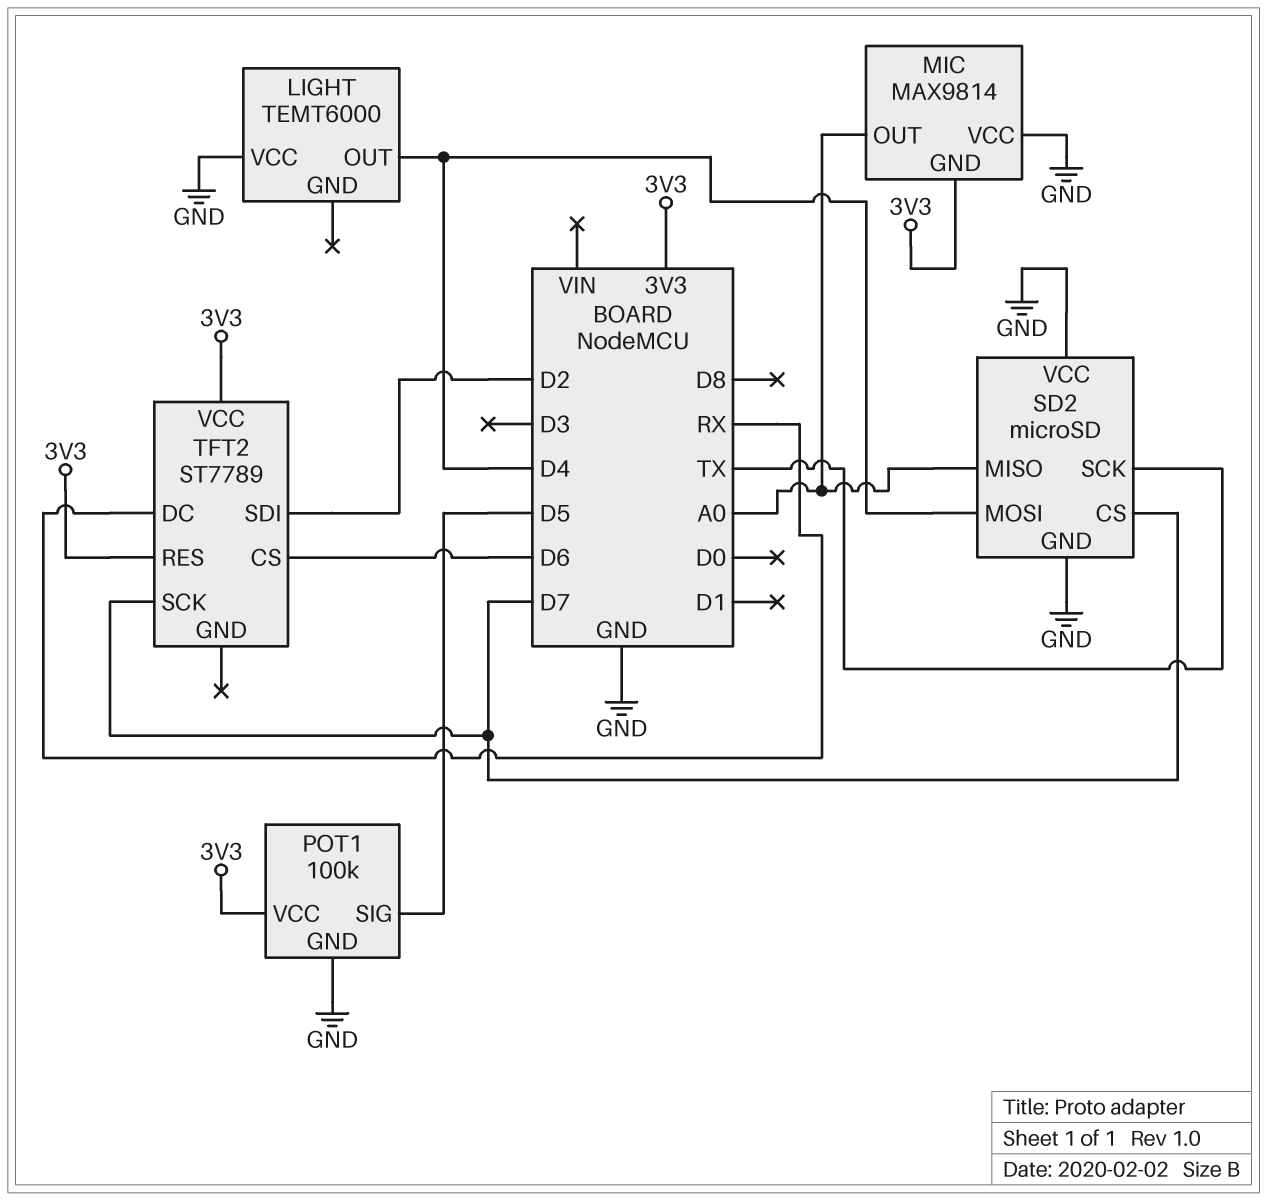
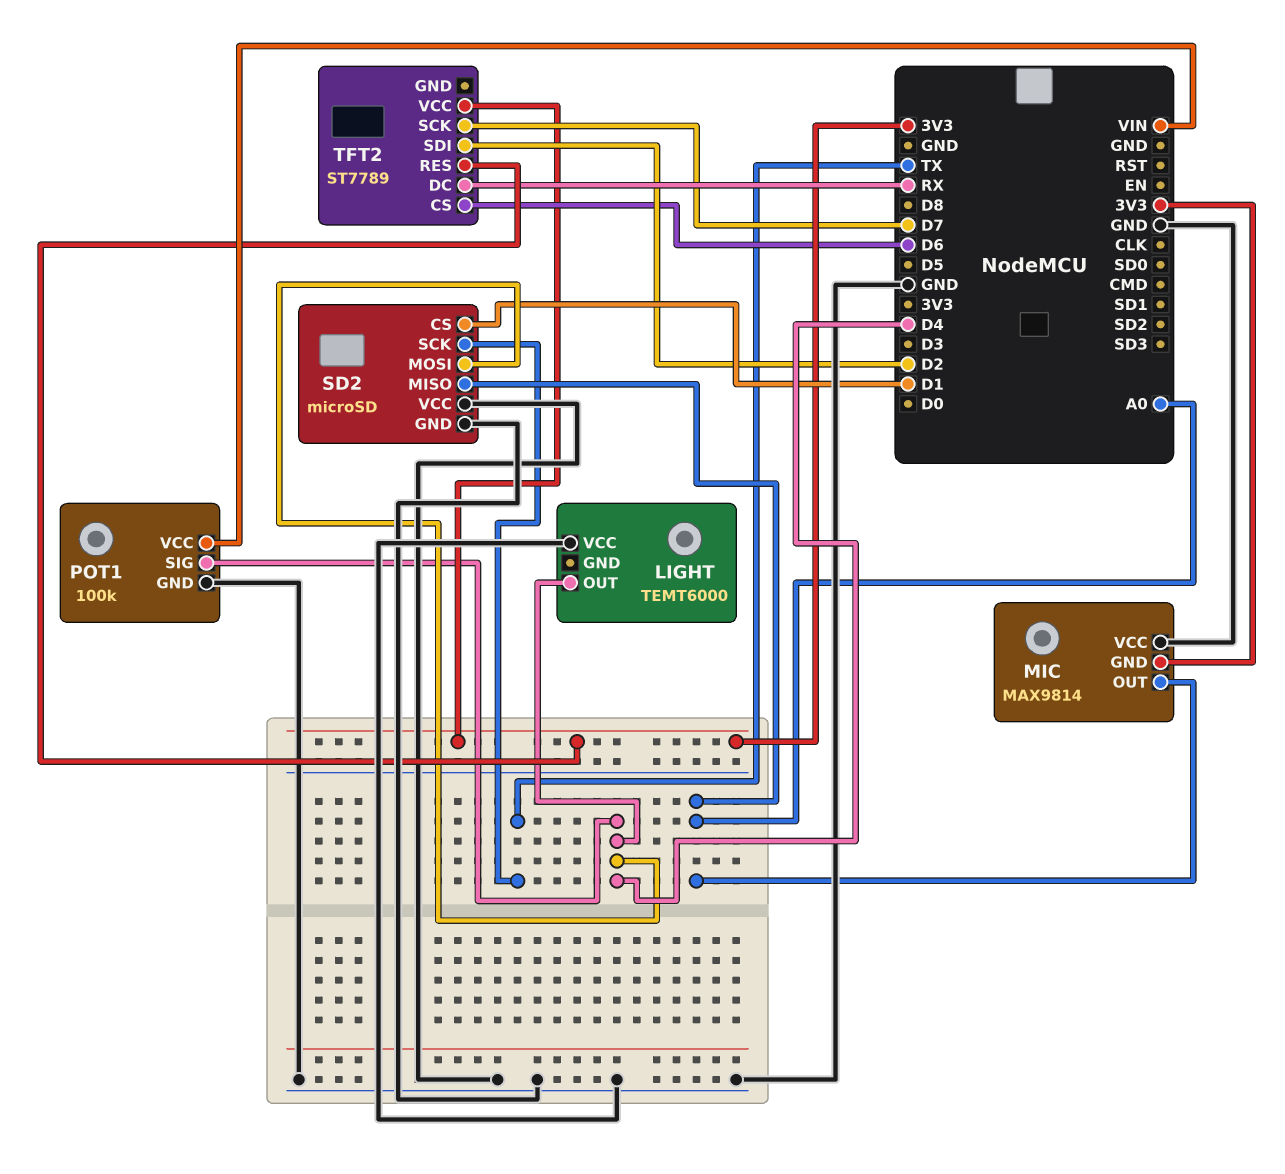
POT1 pin SIG: D5 -> D4
POT1 pin VCC: 3V3 -> VIN
SD2 pin CS: D7 -> D1

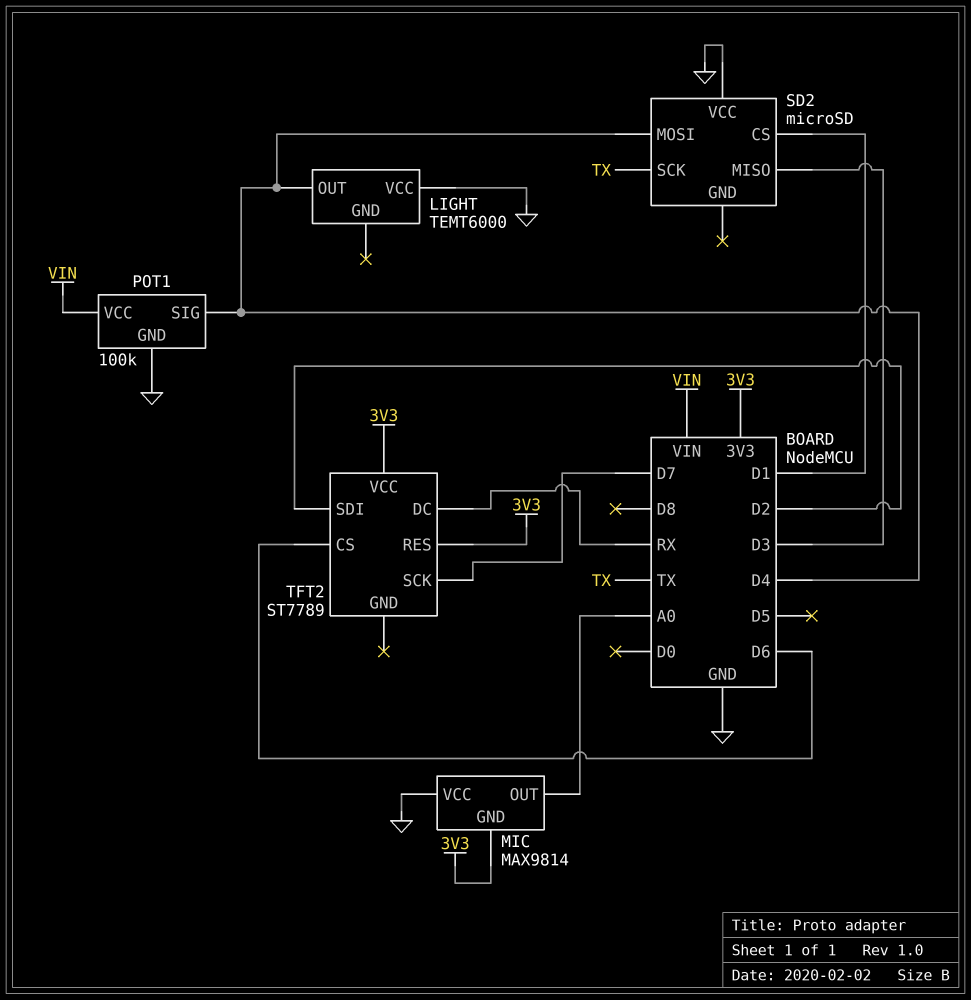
SD2 pin GND: GND -> none
SD2 pin MISO: A0 -> D3

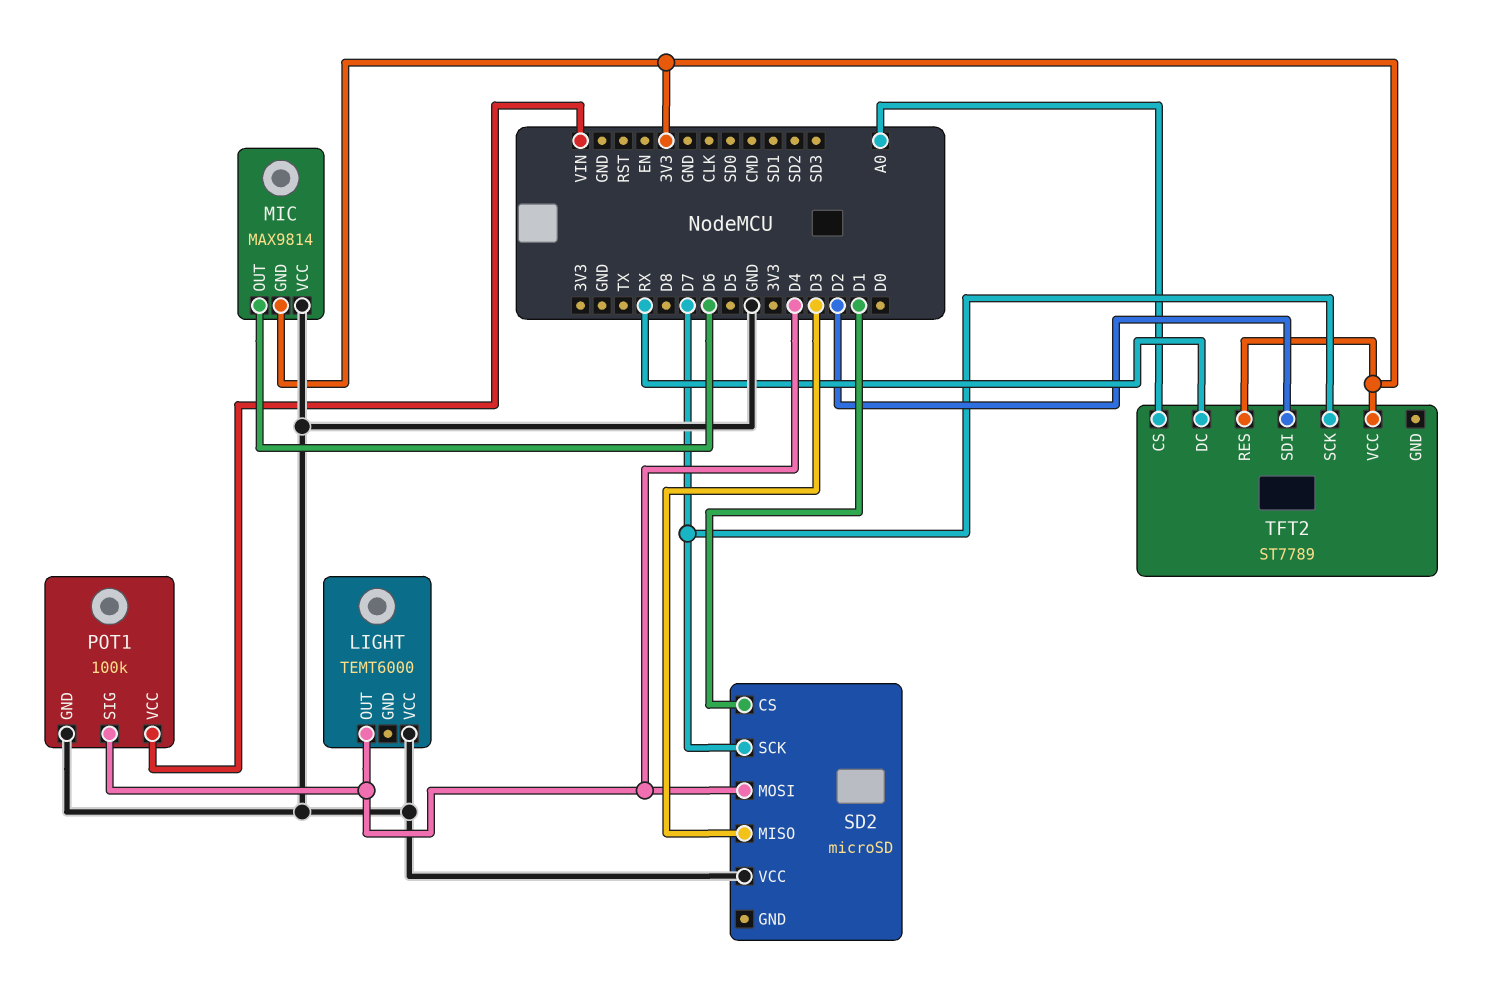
MIC pin OUT: A0 -> D6
SD2 pin SCK: TX -> D7
TFT2 pin CS: D6 -> A0

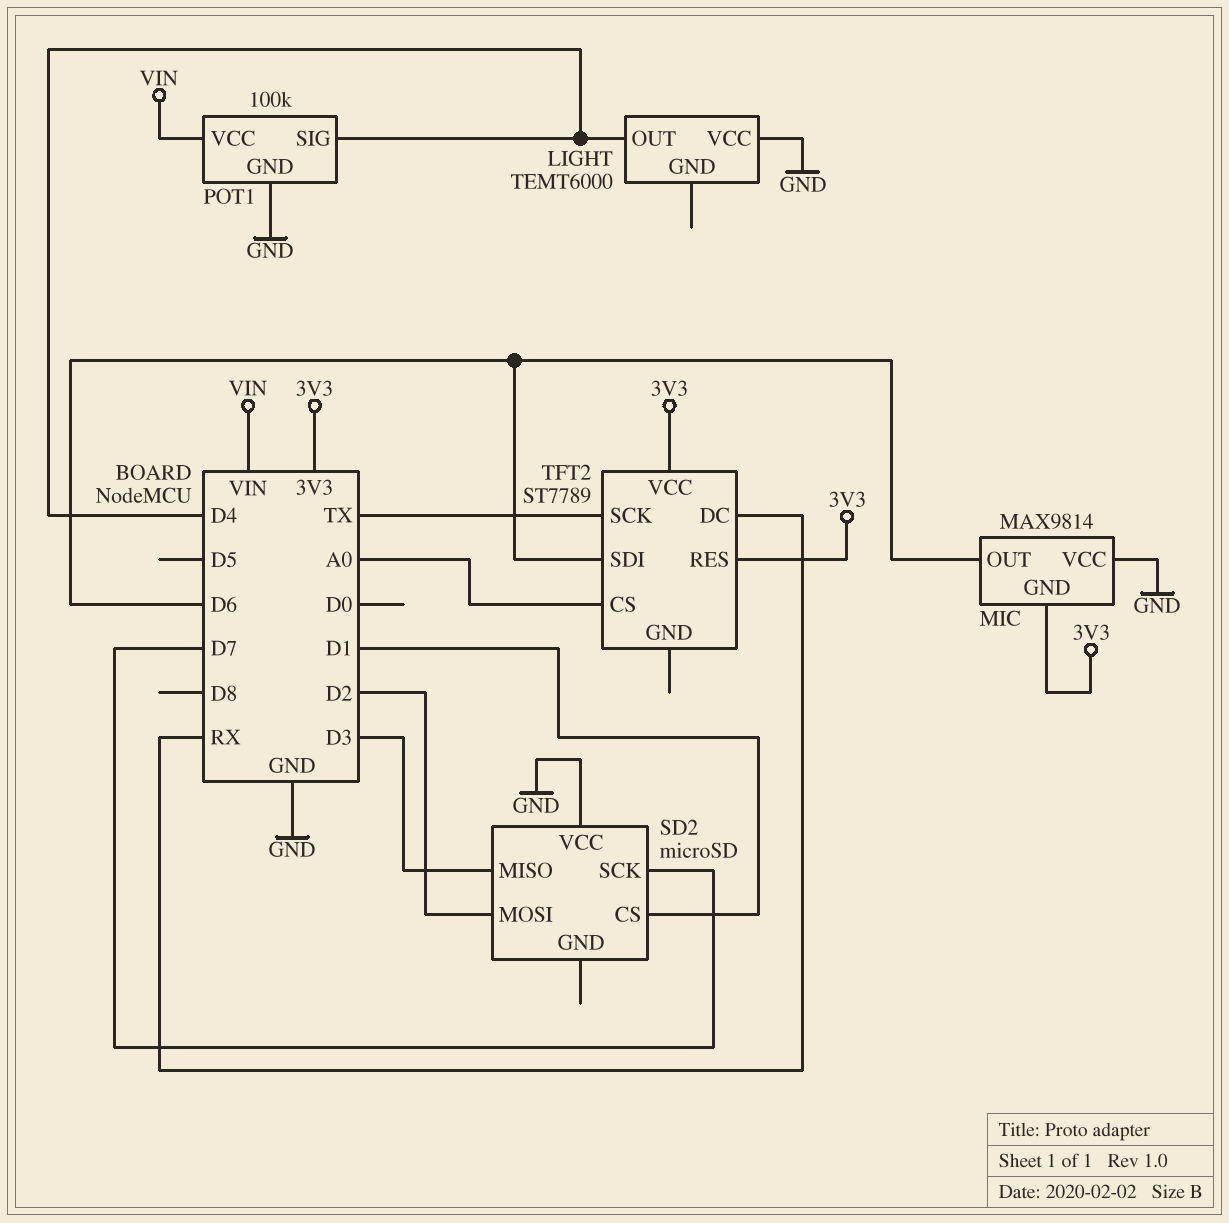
SD2 pin MOSI: D4 -> D2
TFT2 pin SCK: D7 -> TX
TFT2 pin SDI: D2 -> D6

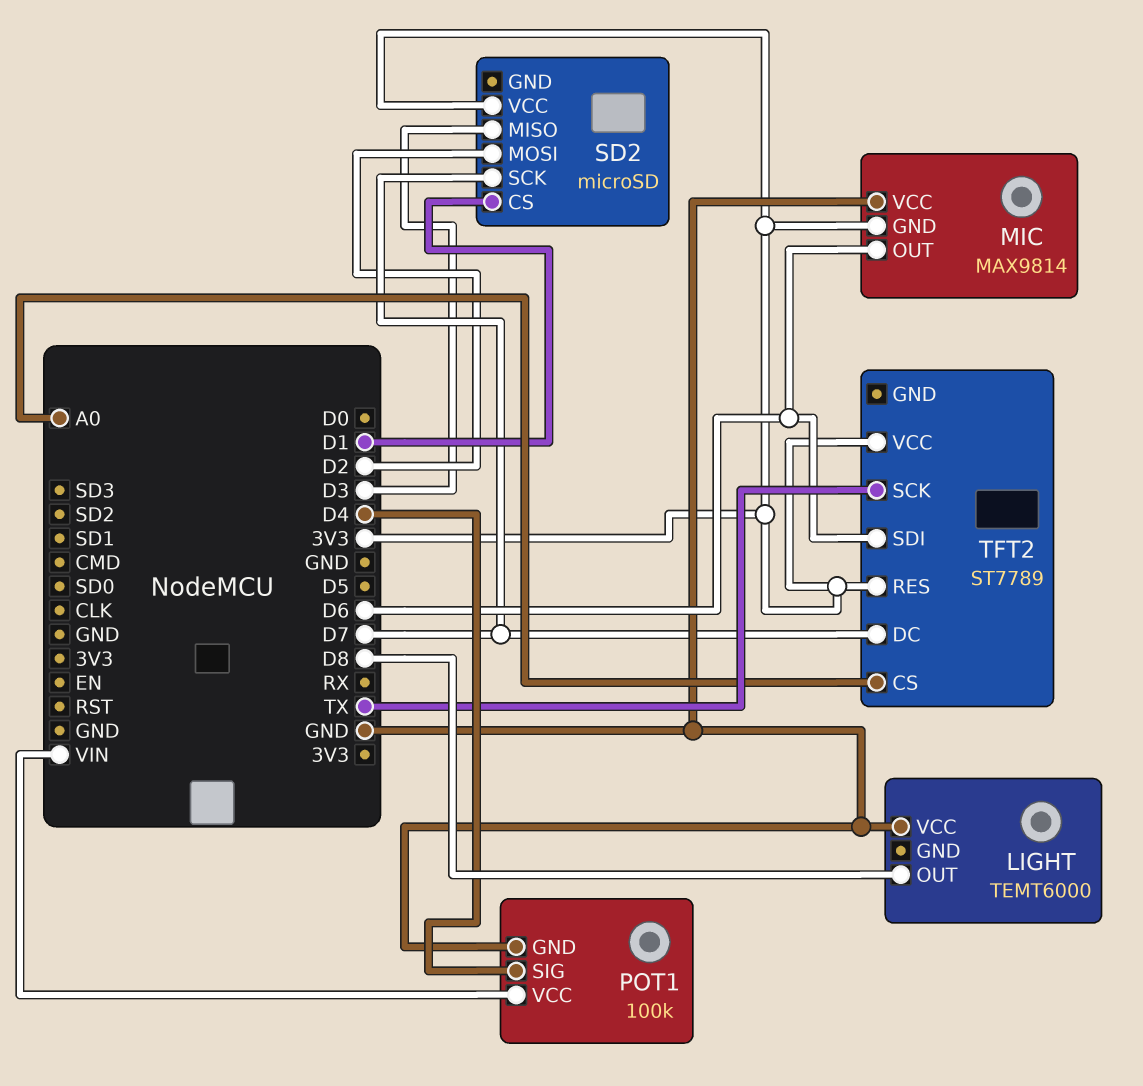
LIGHT pin OUT: D4 -> D8
SD2 pin VCC: GND -> 3V3
TFT2 pin DC: RX -> D7

